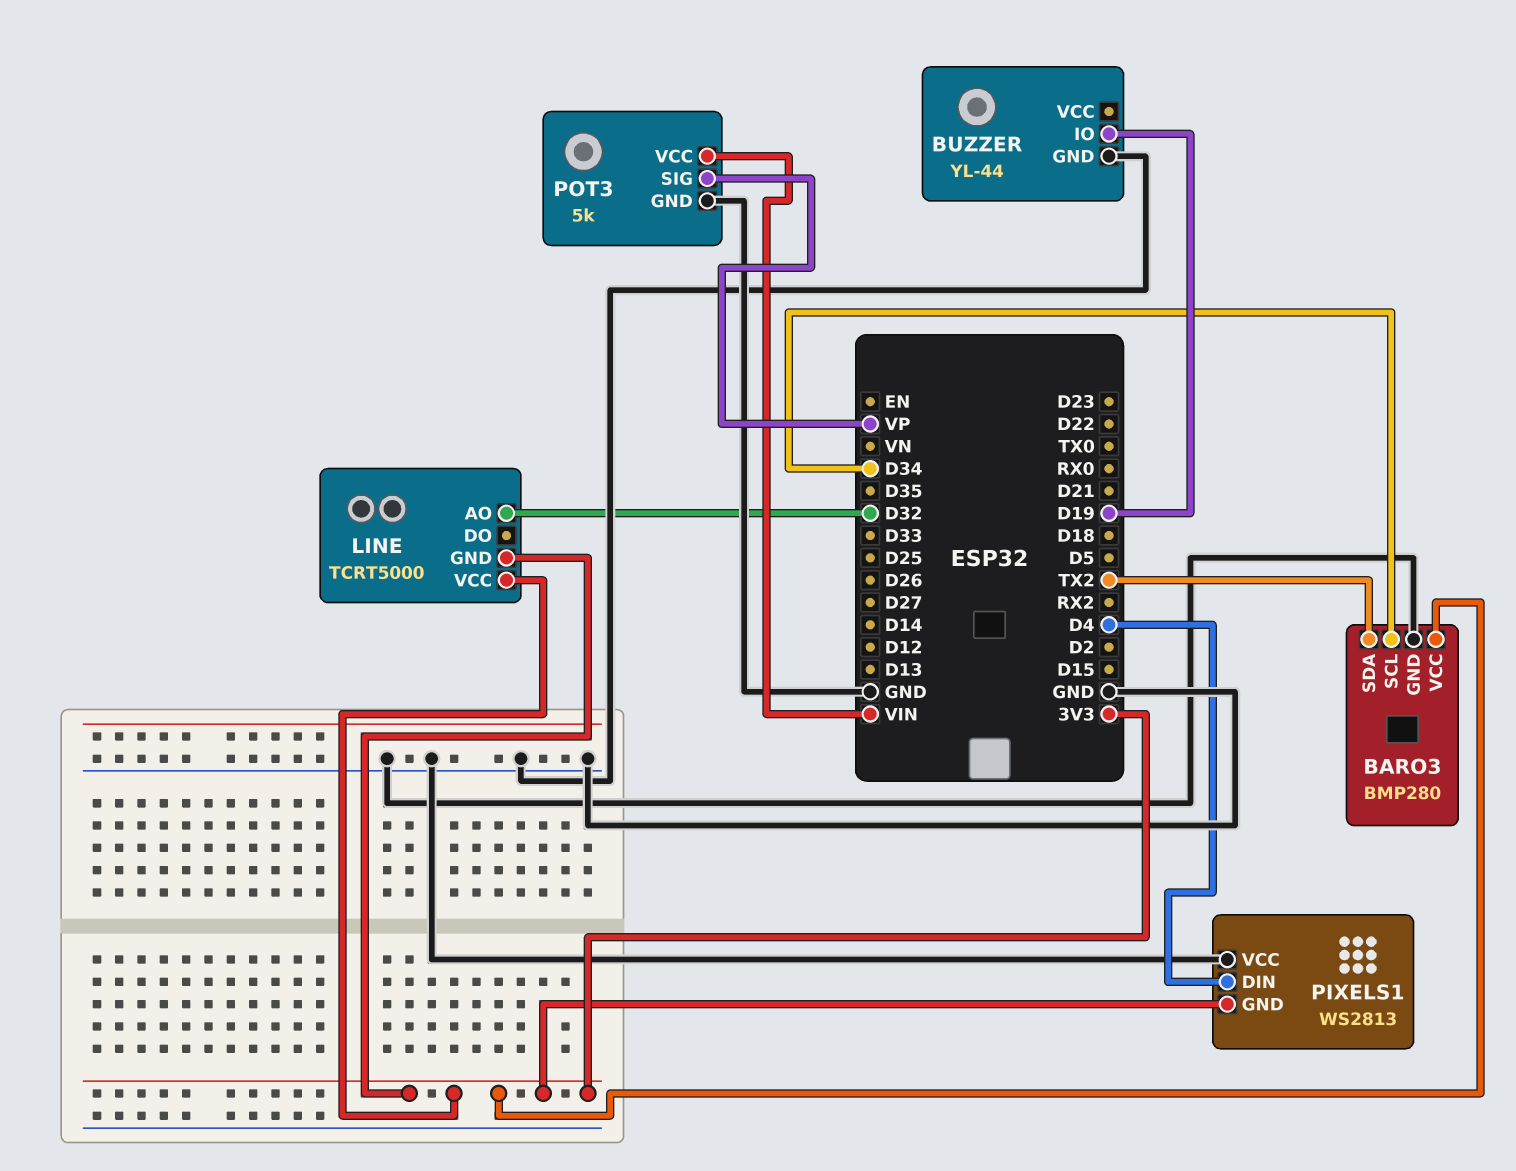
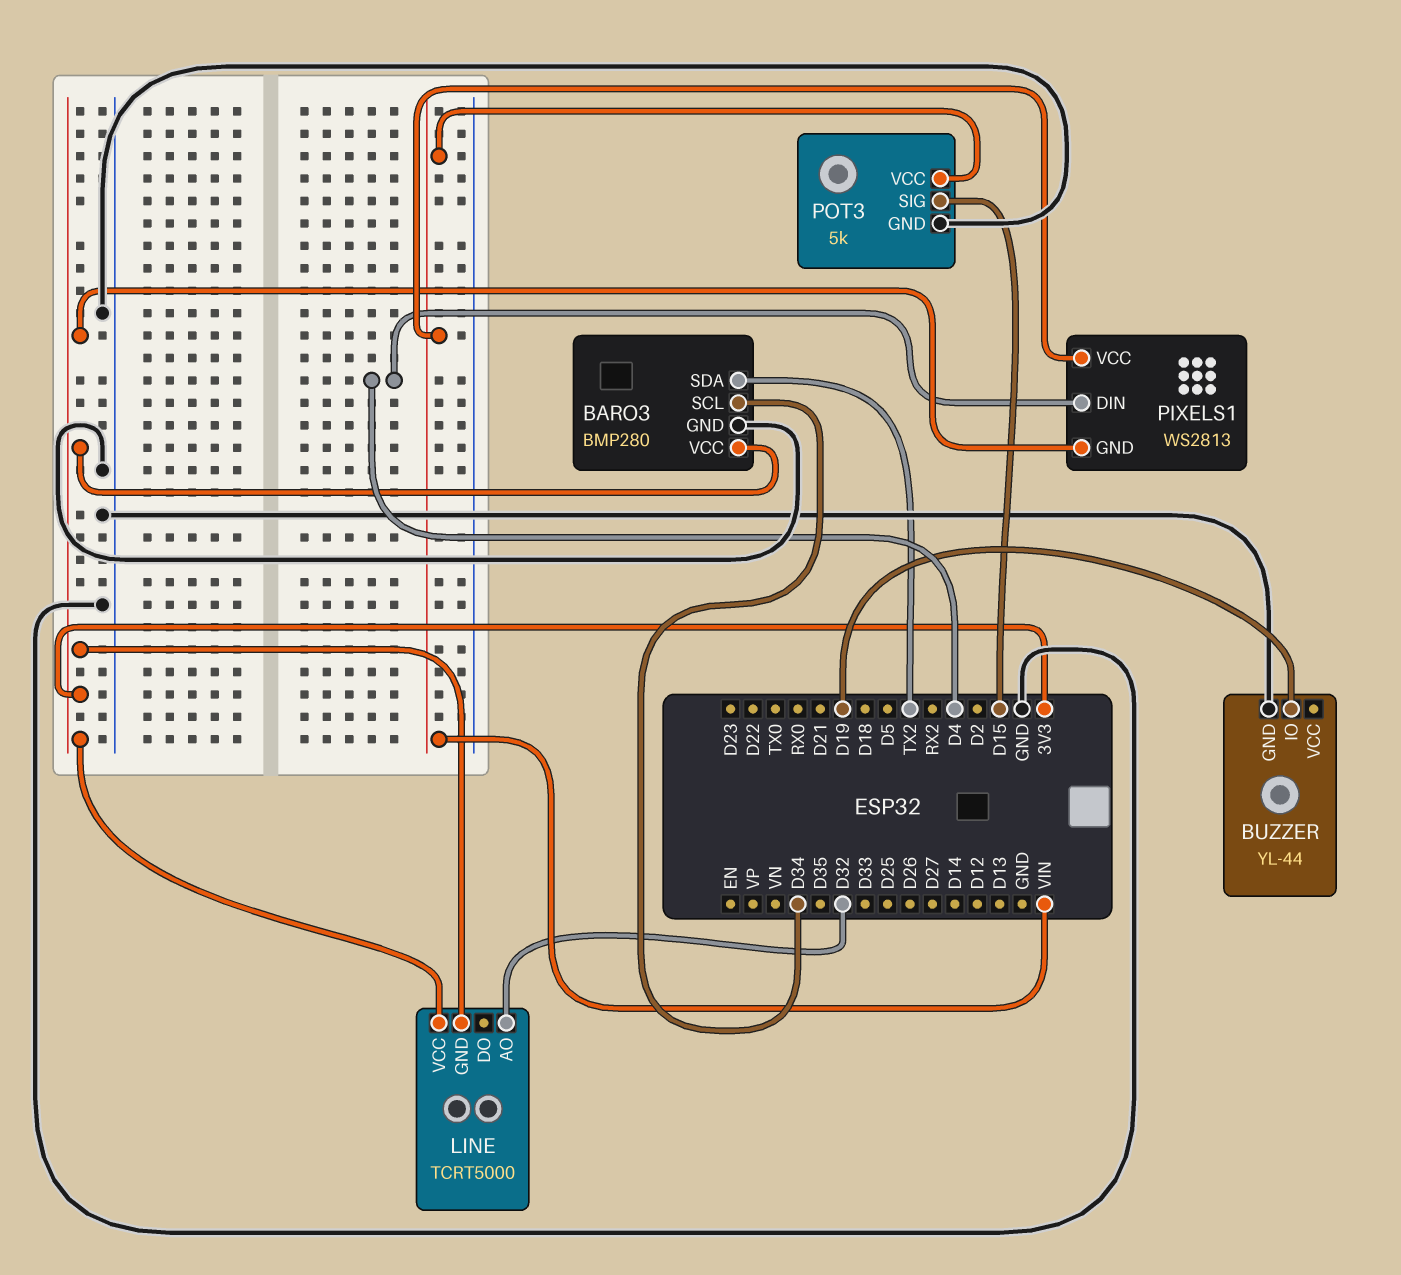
PIXELS1 pin VCC: GND -> VIN
POT3 pin SIG: VP -> D15

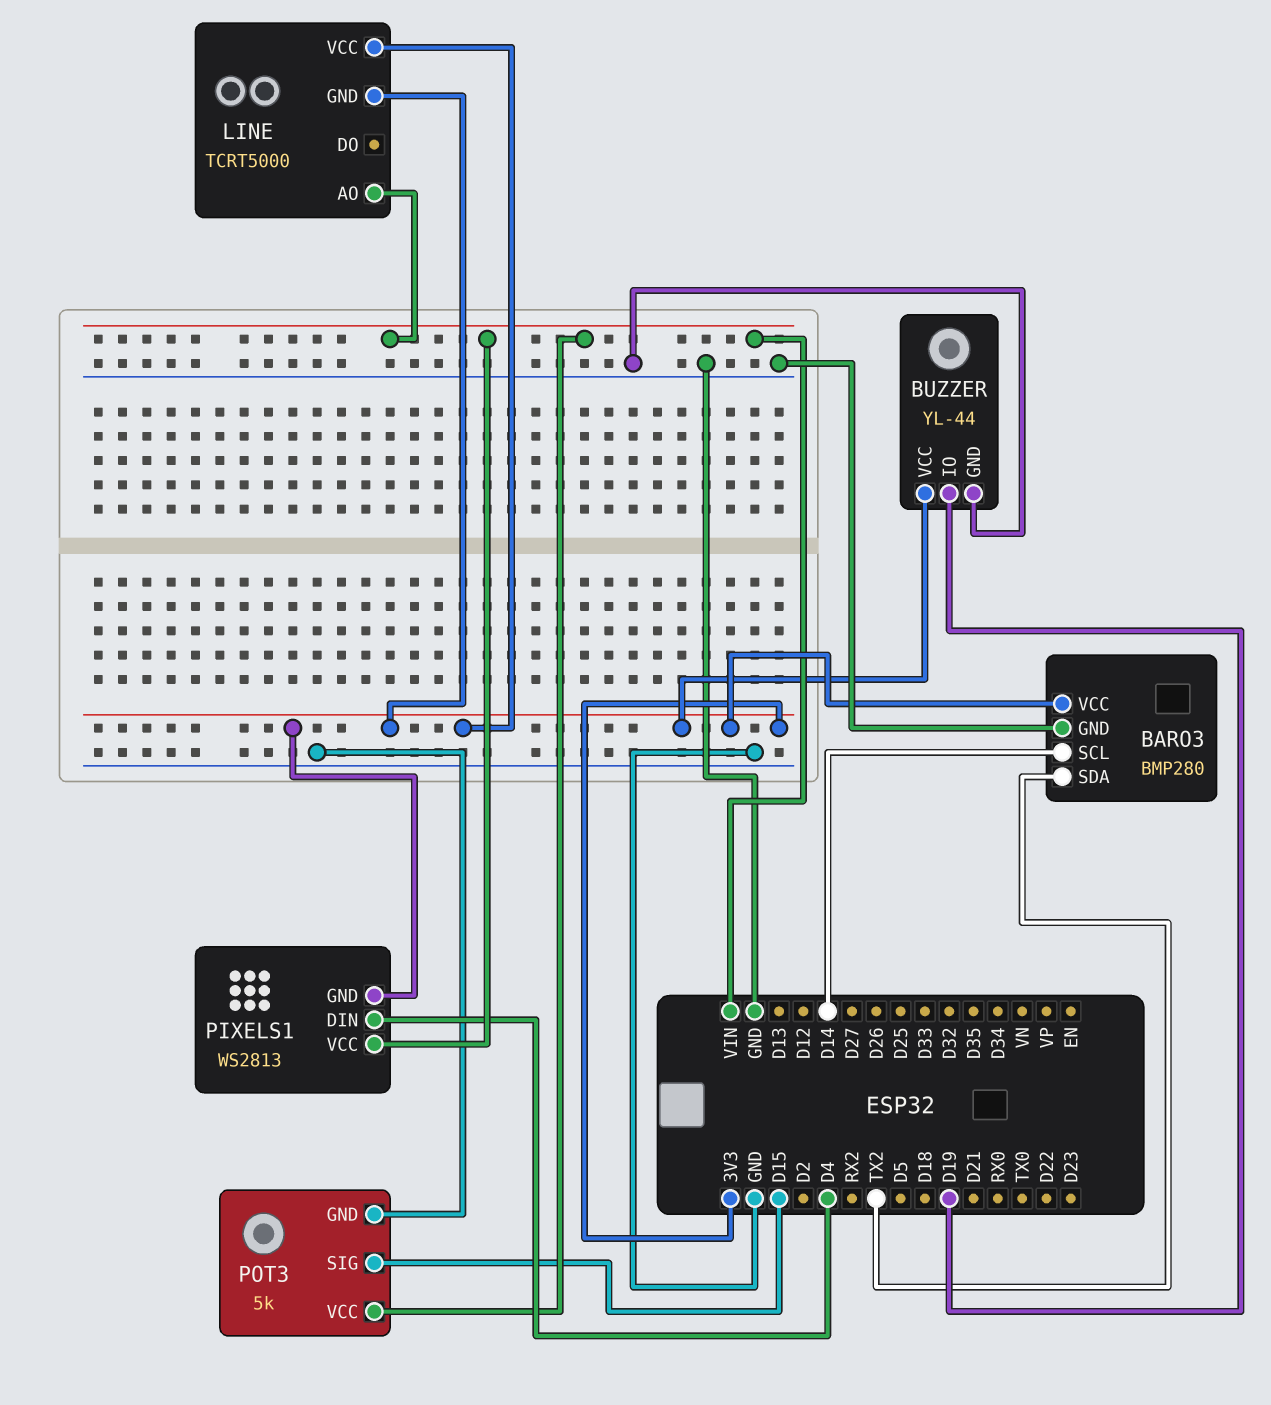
BARO3 pin SCL: D34 -> D14
BUZZER pin VCC: none -> 3V3
LINE pin AO: D32 -> VIN

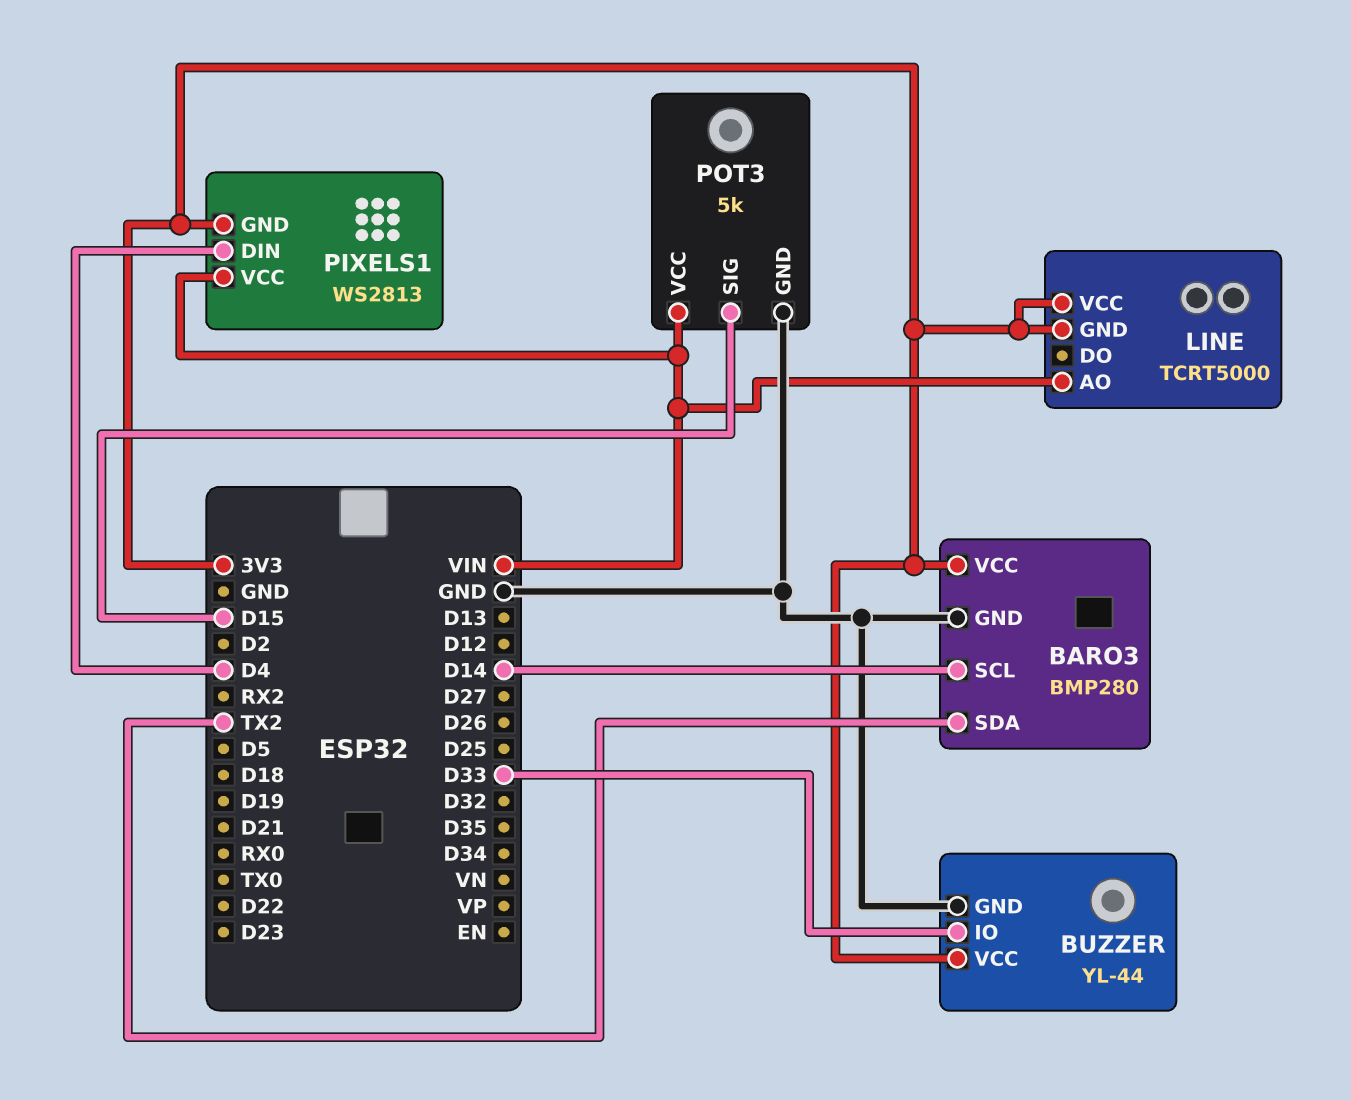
BUZZER pin IO: D19 -> D33

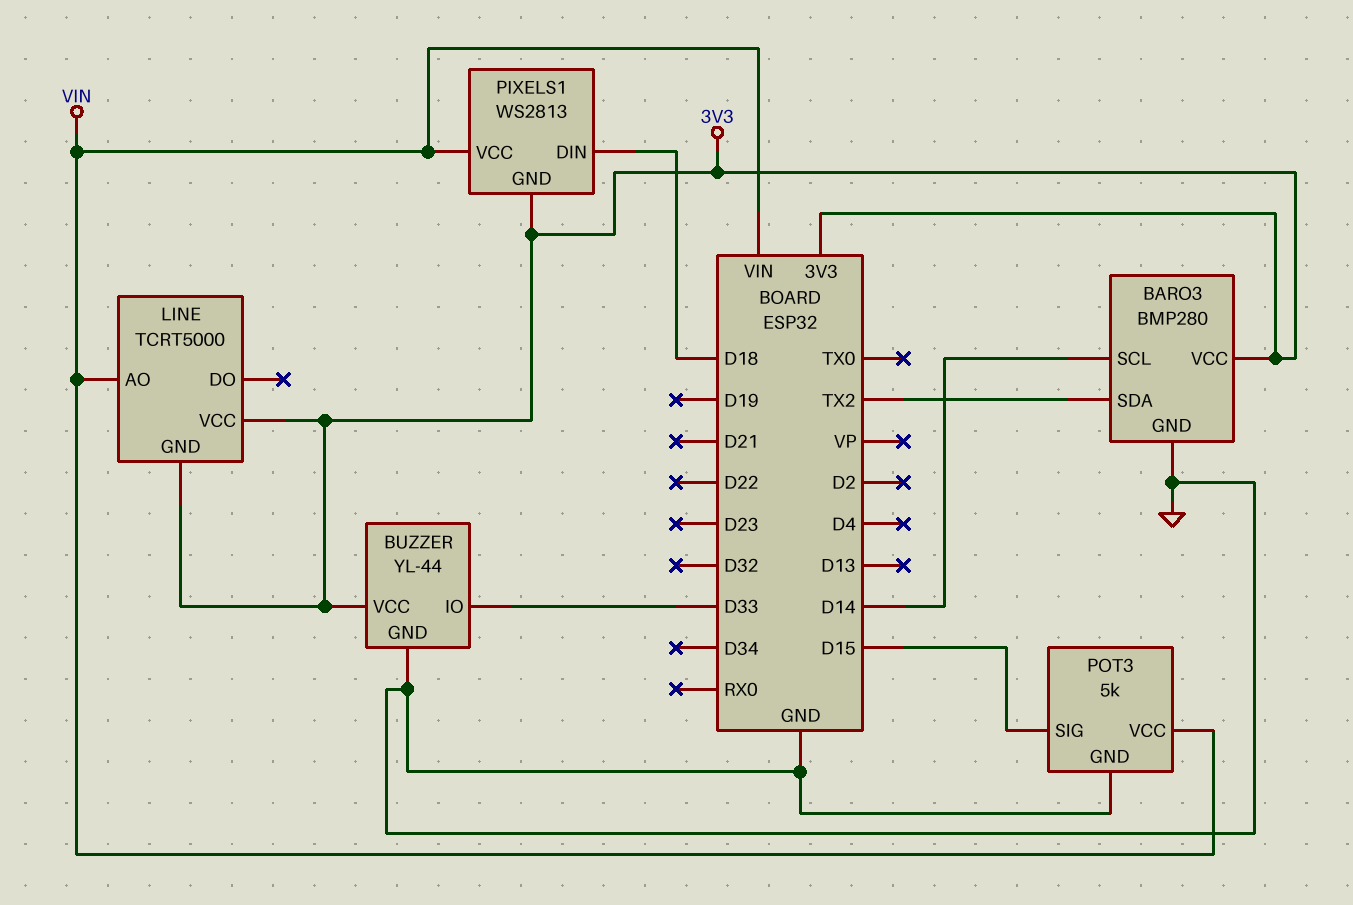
PIXELS1 pin DIN: D4 -> D18

